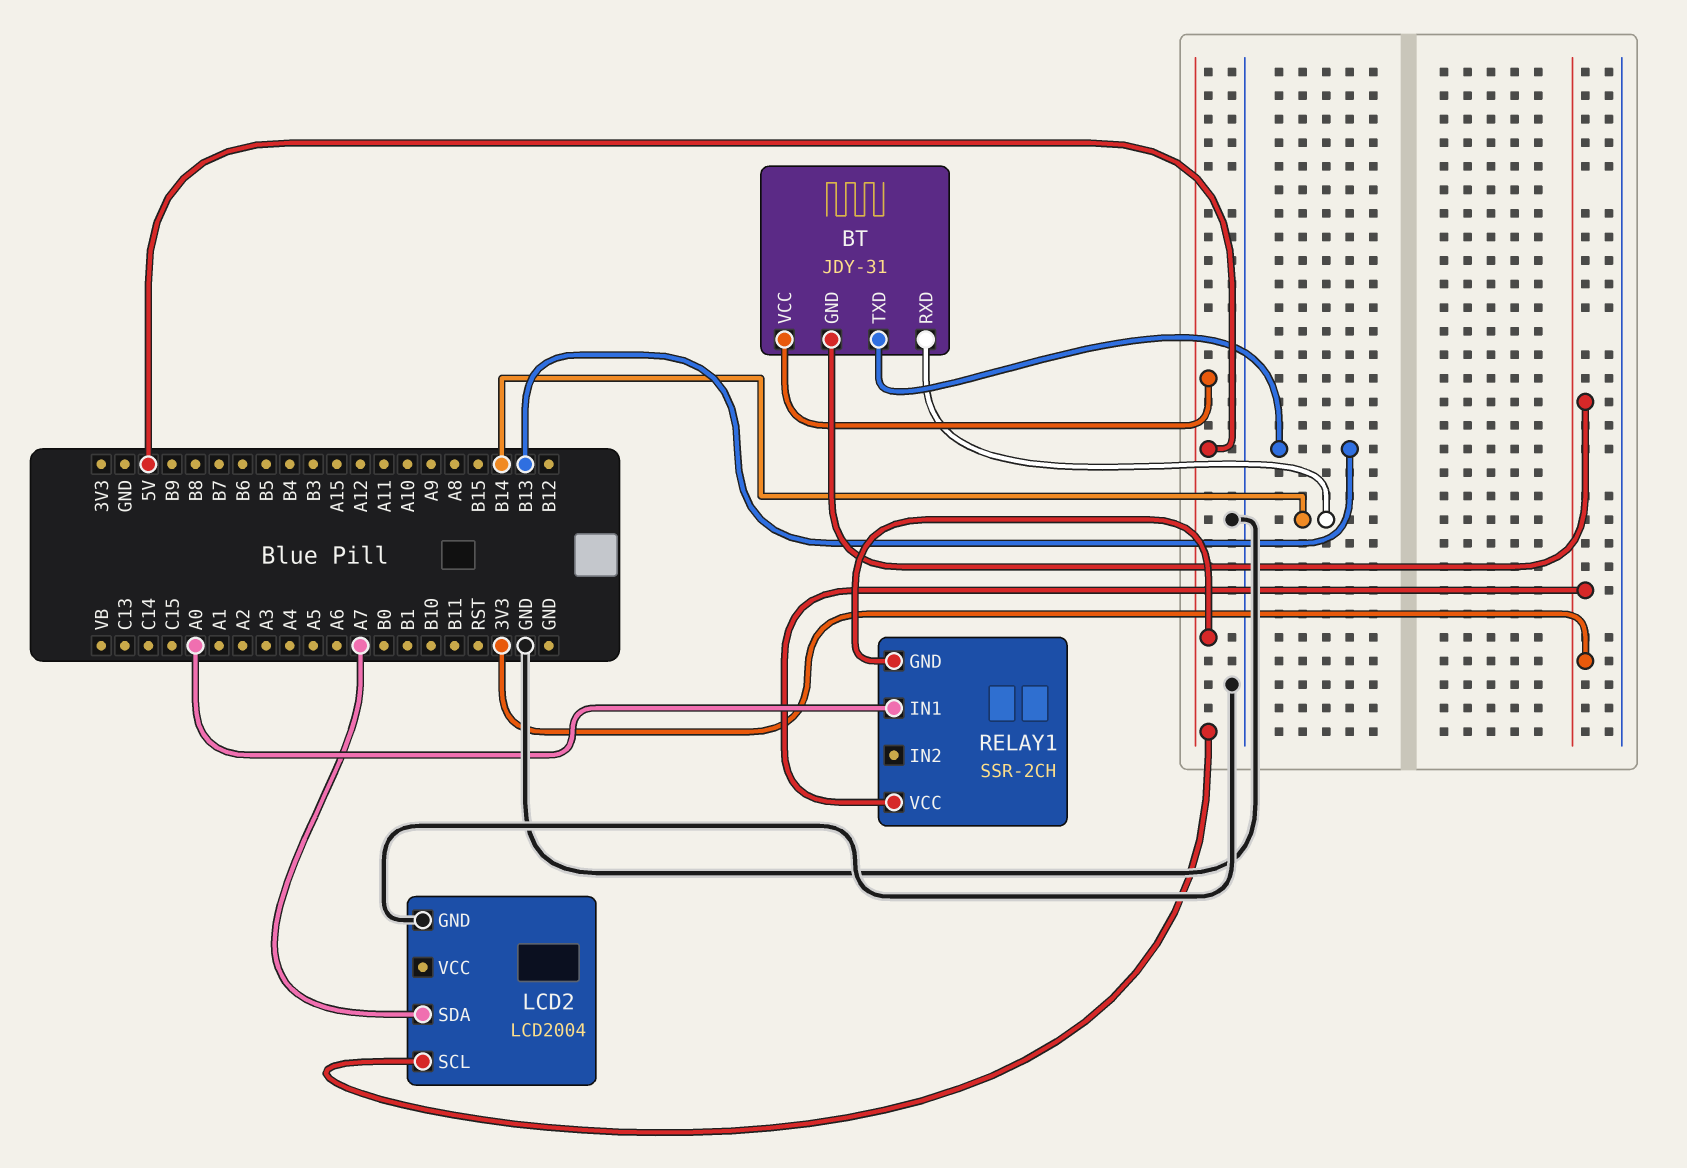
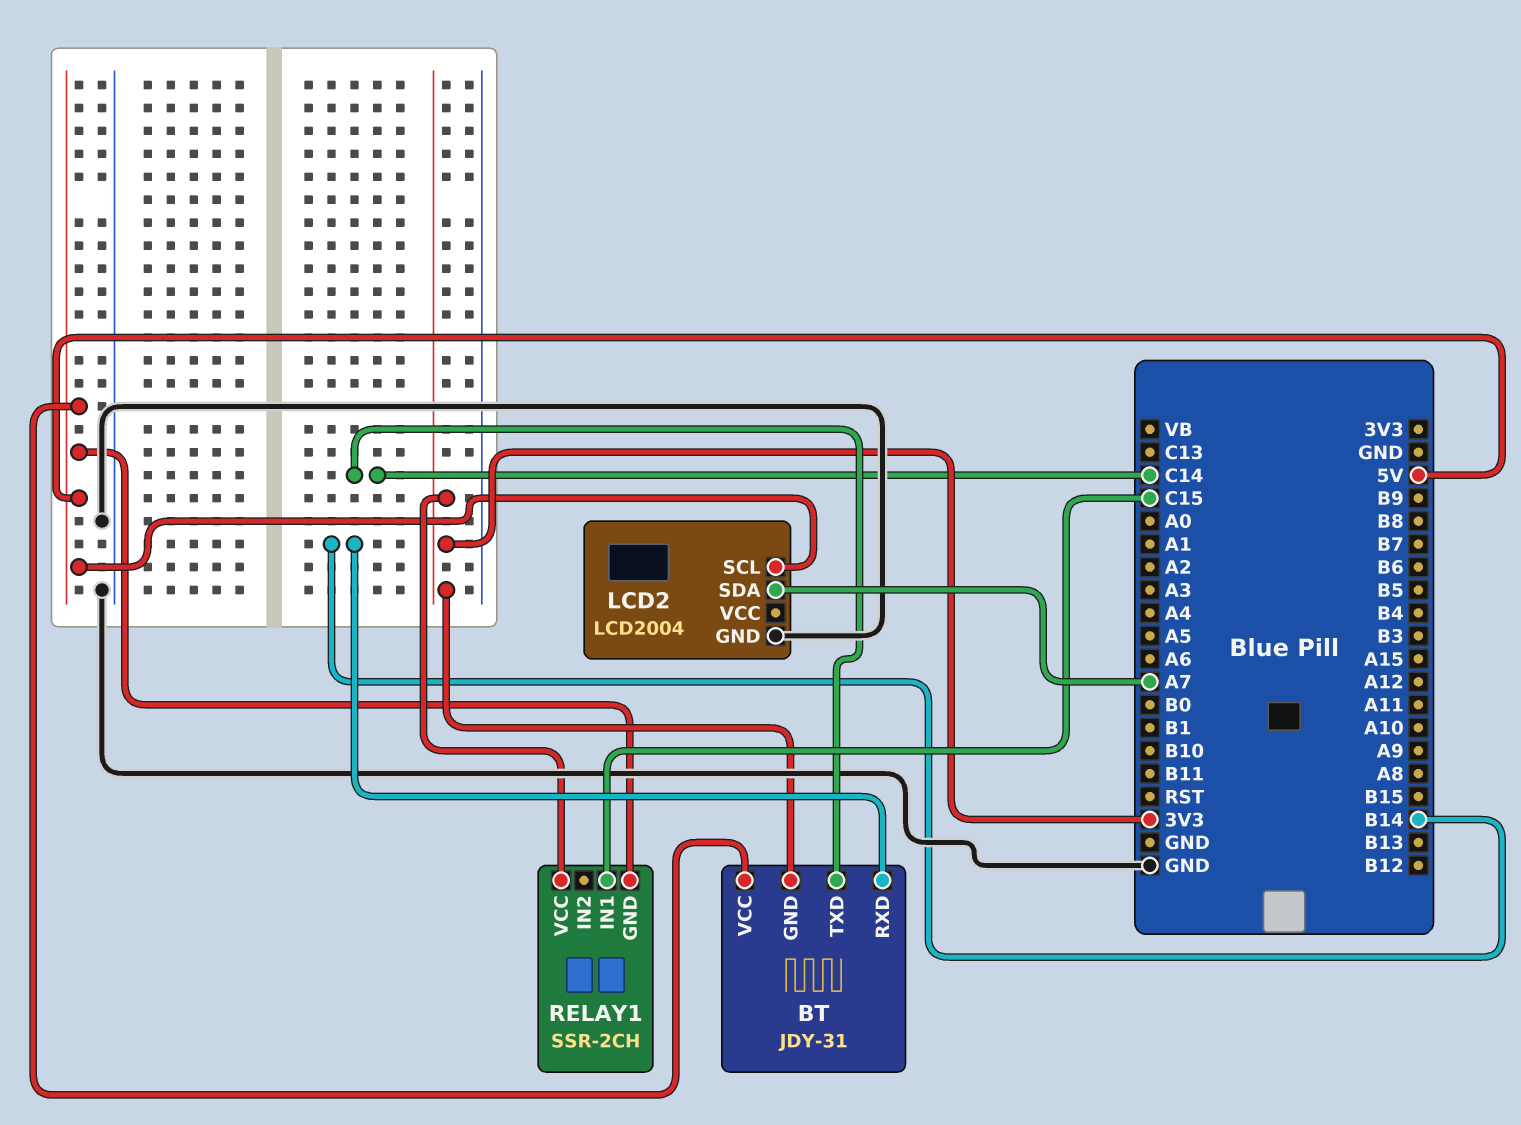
BT pin TXD: B13 -> C14
RELAY1 pin IN1: A0 -> C15

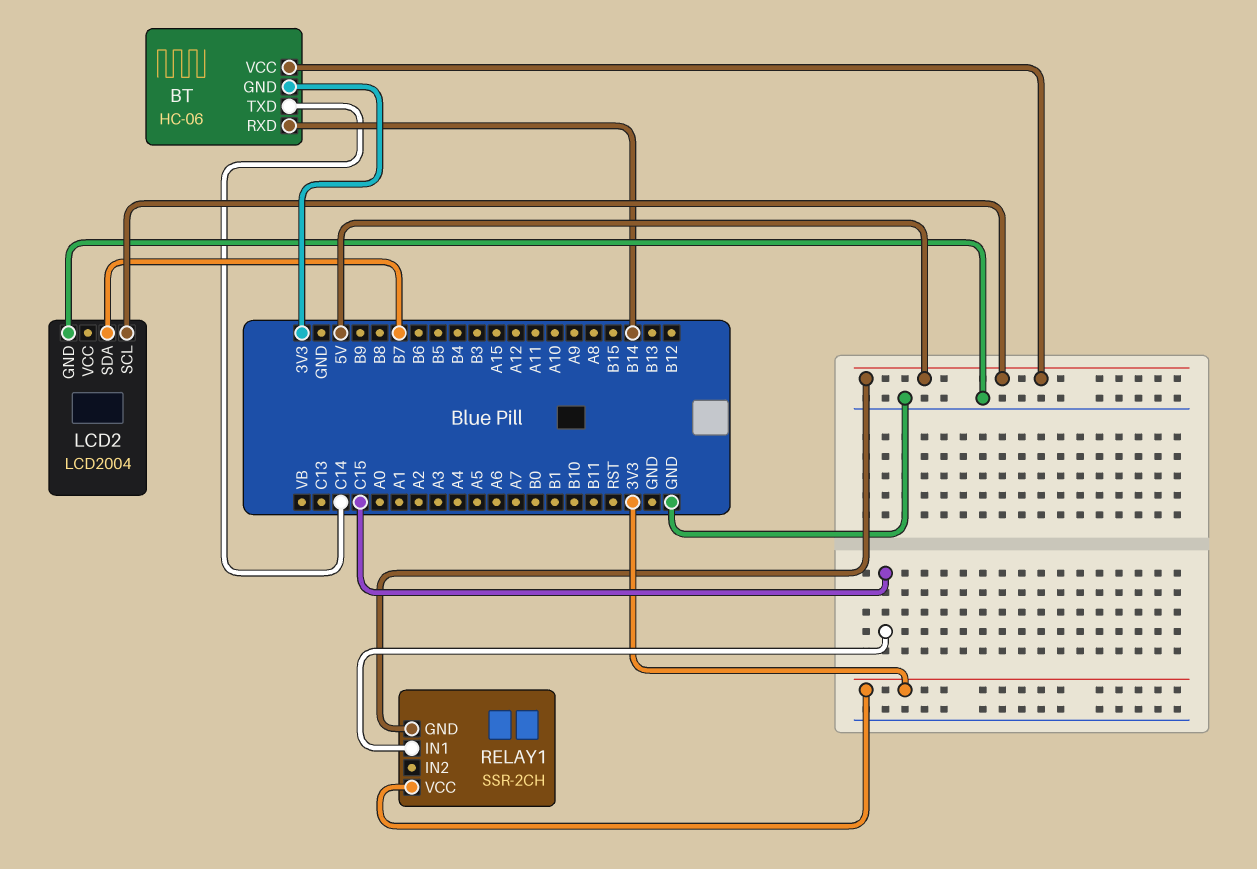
BT: JDY-31 -> HC-06
LCD2 pin SDA: A7 -> B7

